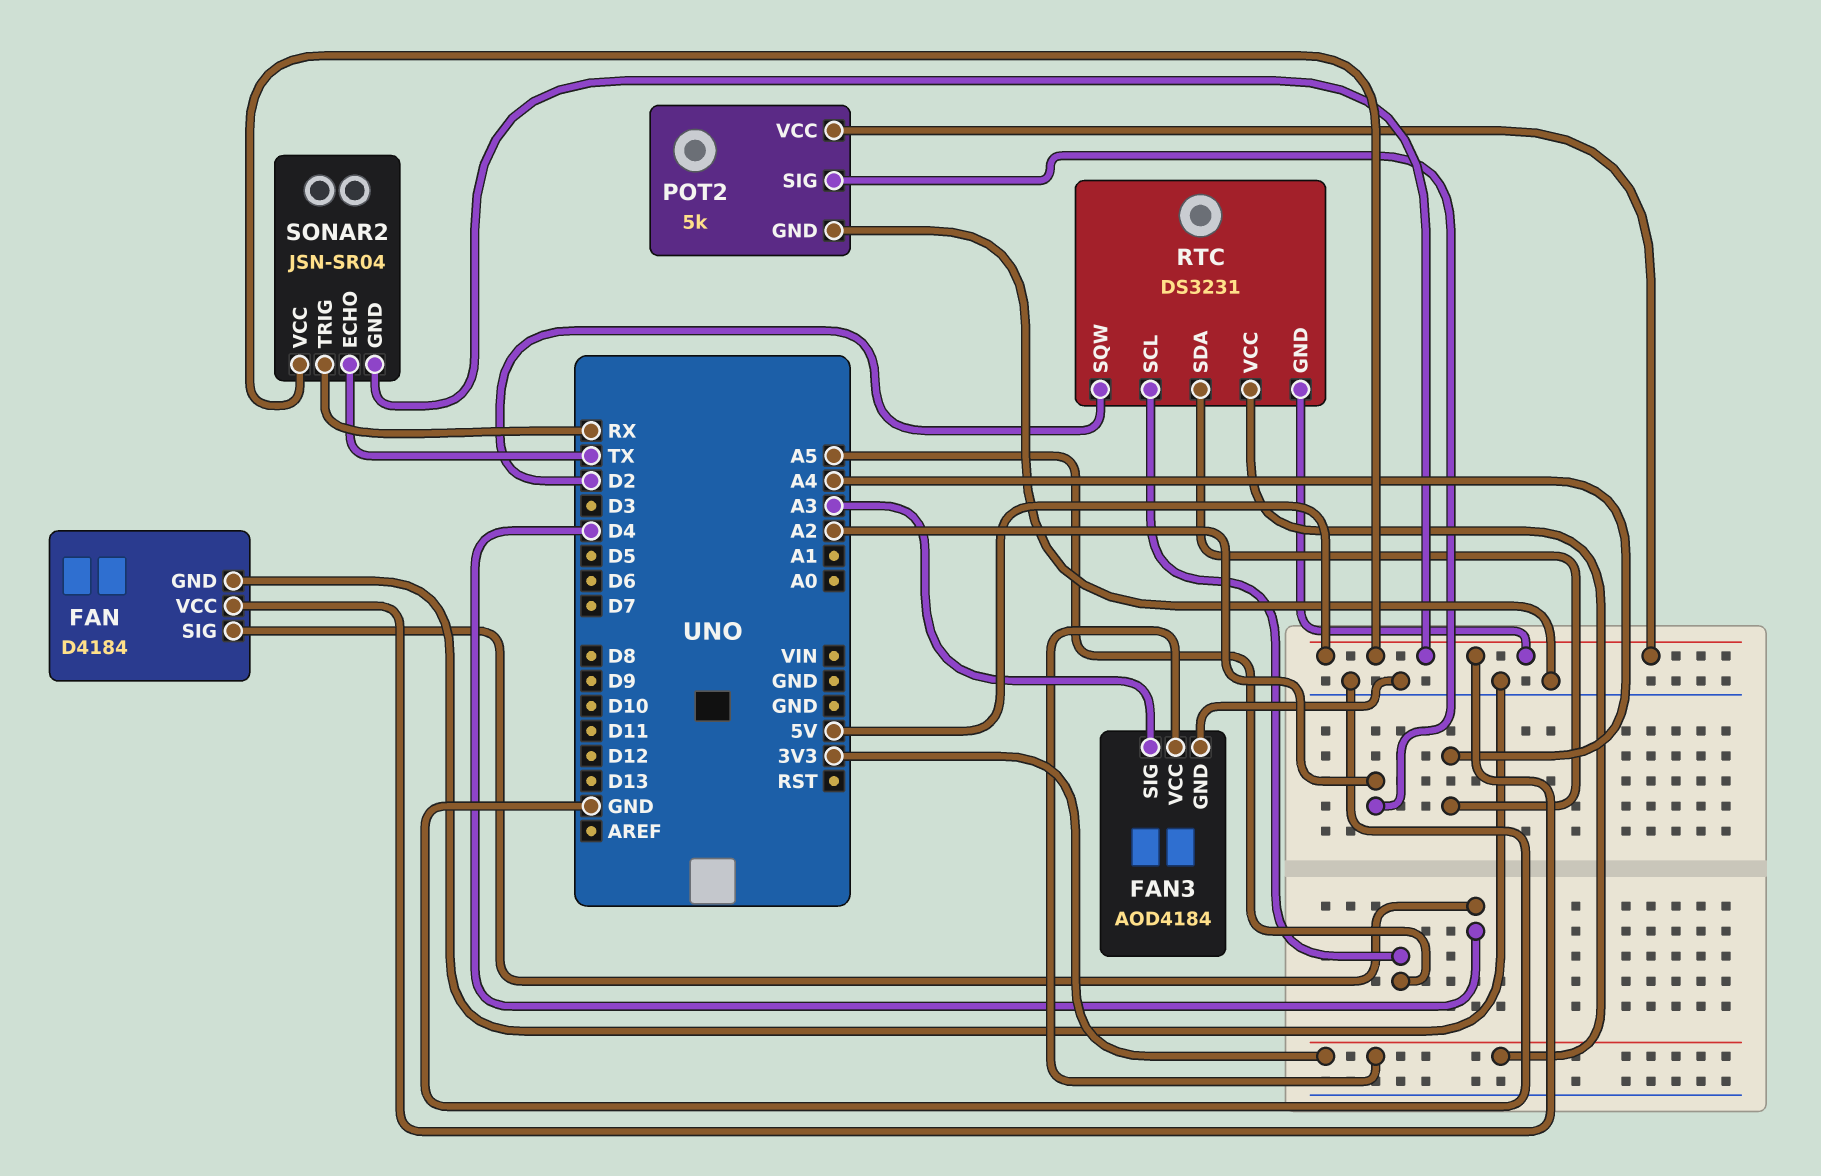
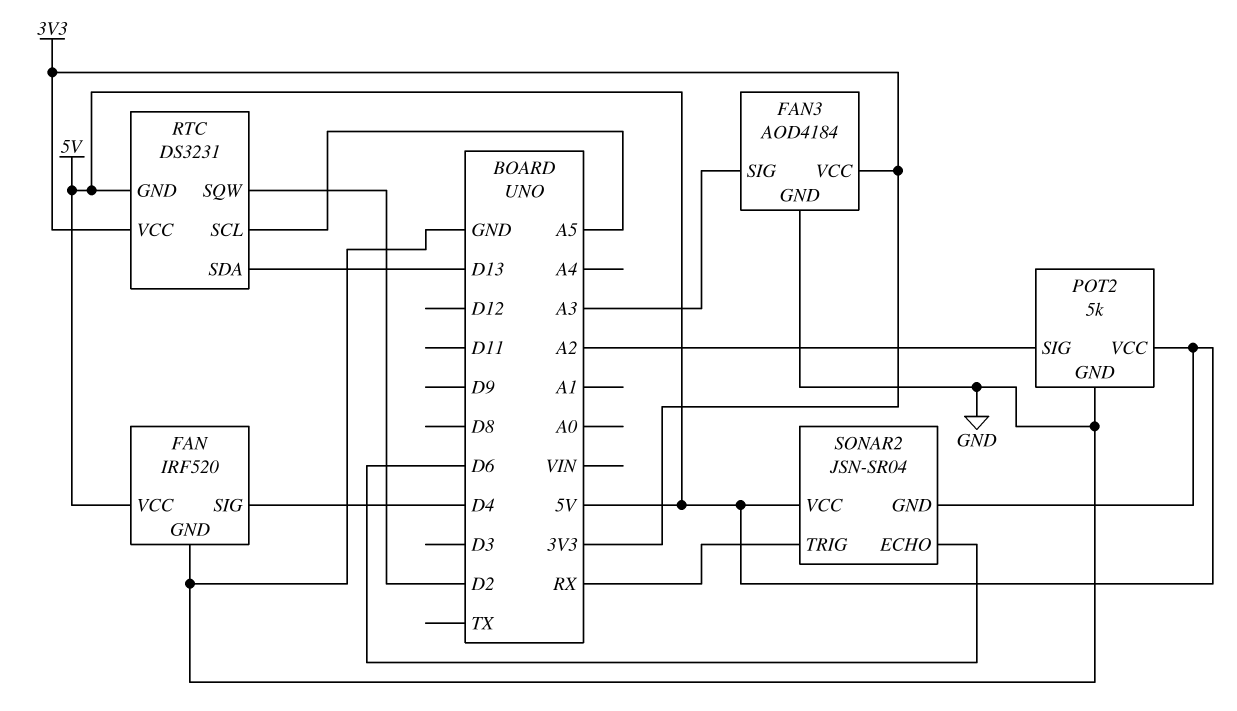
FAN: D4184 -> IRF520
RTC pin SDA: A4 -> D13
SONAR2 pin ECHO: TX -> D6

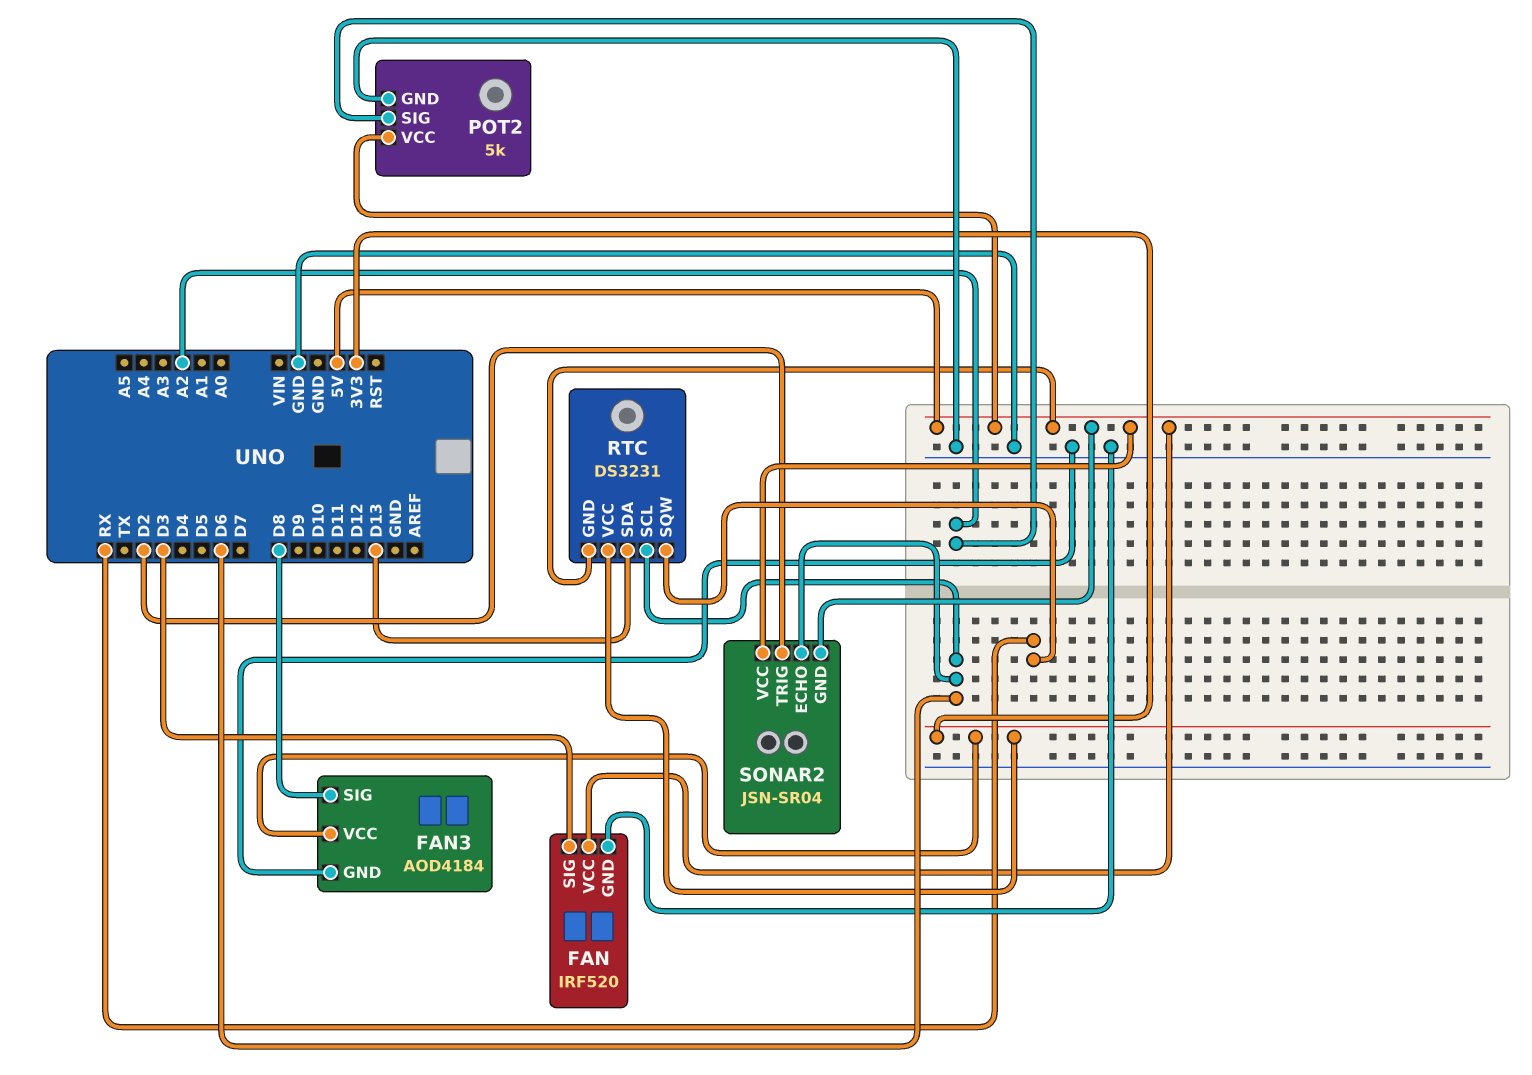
FAN pin SIG: D4 -> D3
FAN3 pin SIG: A3 -> D8
RTC pin SCL: A5 -> D6
RTC pin SQW: D2 -> RX
SONAR2 pin TRIG: RX -> D2

